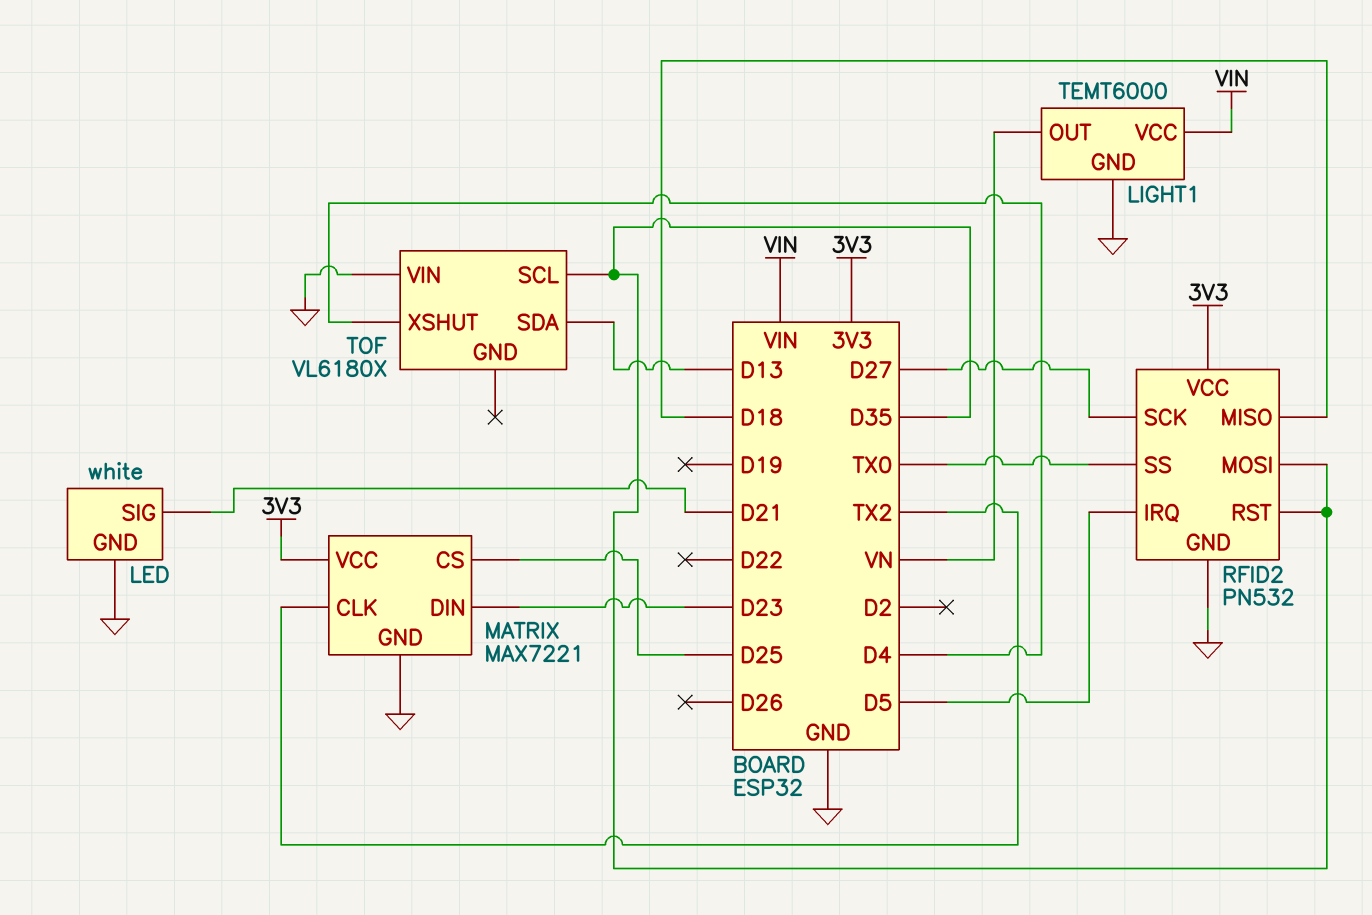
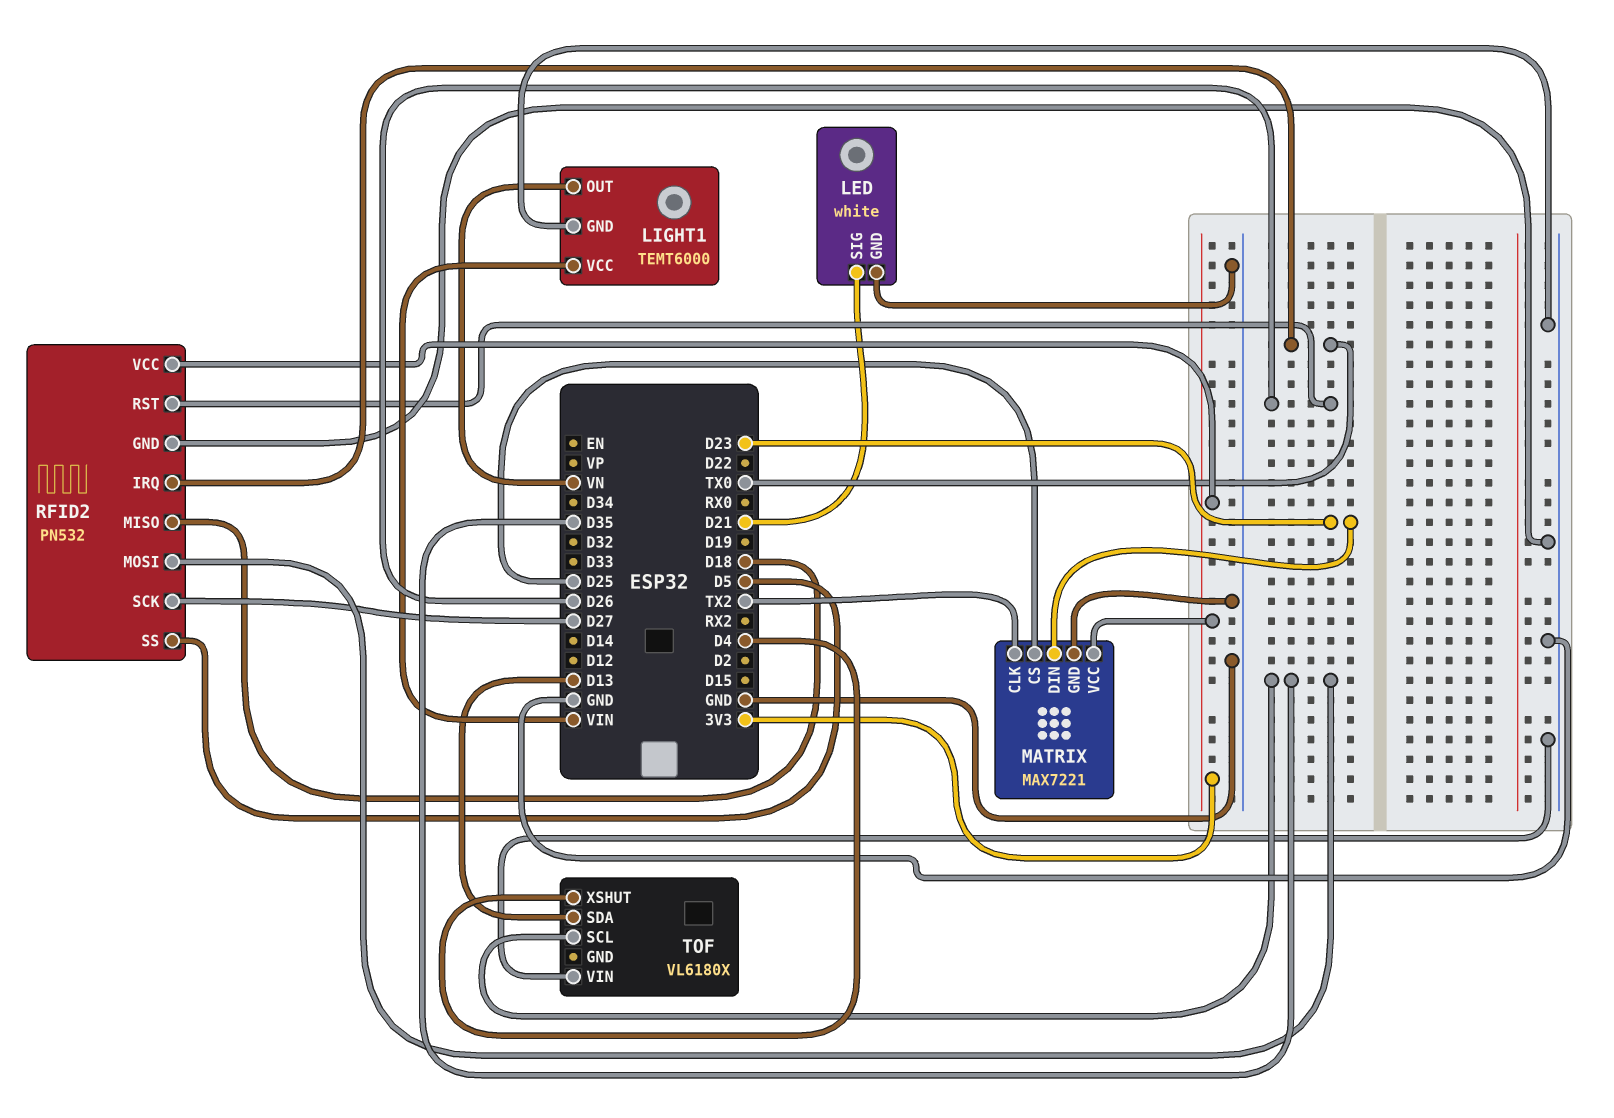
RFID2 pin IRQ: D5 -> TX0
RFID2 pin RST: D35 -> D26
RFID2 pin SS: TX0 -> D5

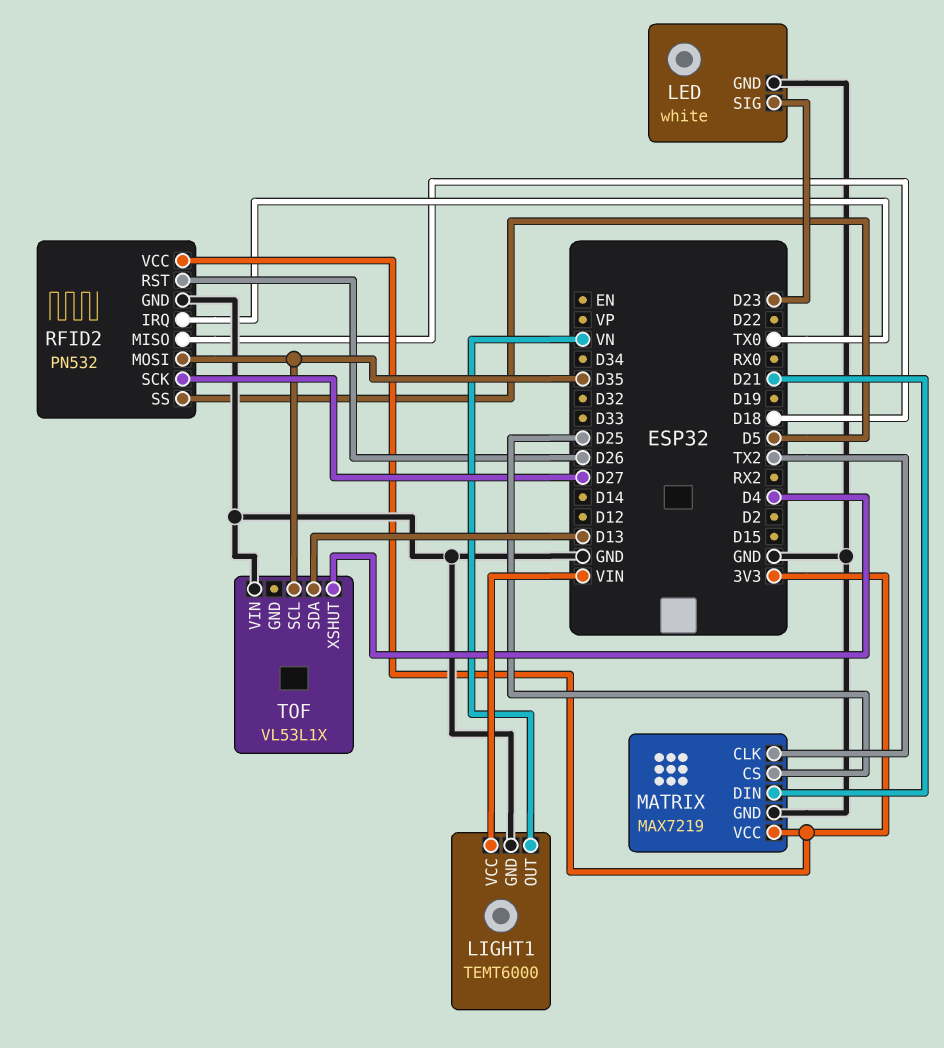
LED pin SIG: D21 -> D23
MATRIX: MAX7221 -> MAX7219
MATRIX pin DIN: D23 -> D21
TOF: VL6180X -> VL53L1X

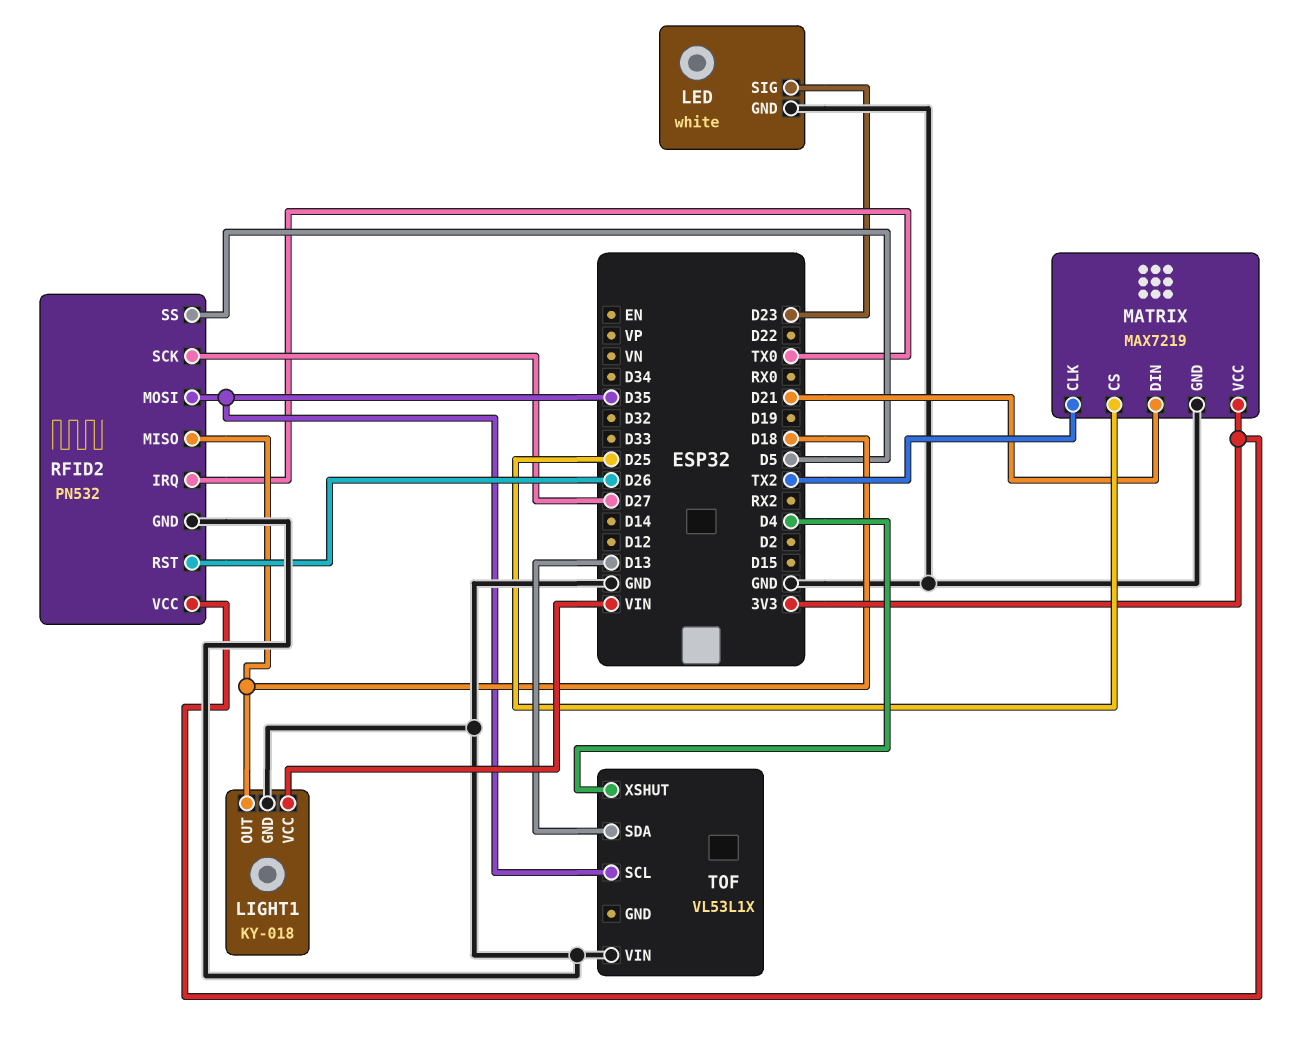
LIGHT1: TEMT6000 -> KY-018
LIGHT1 pin OUT: VN -> D18

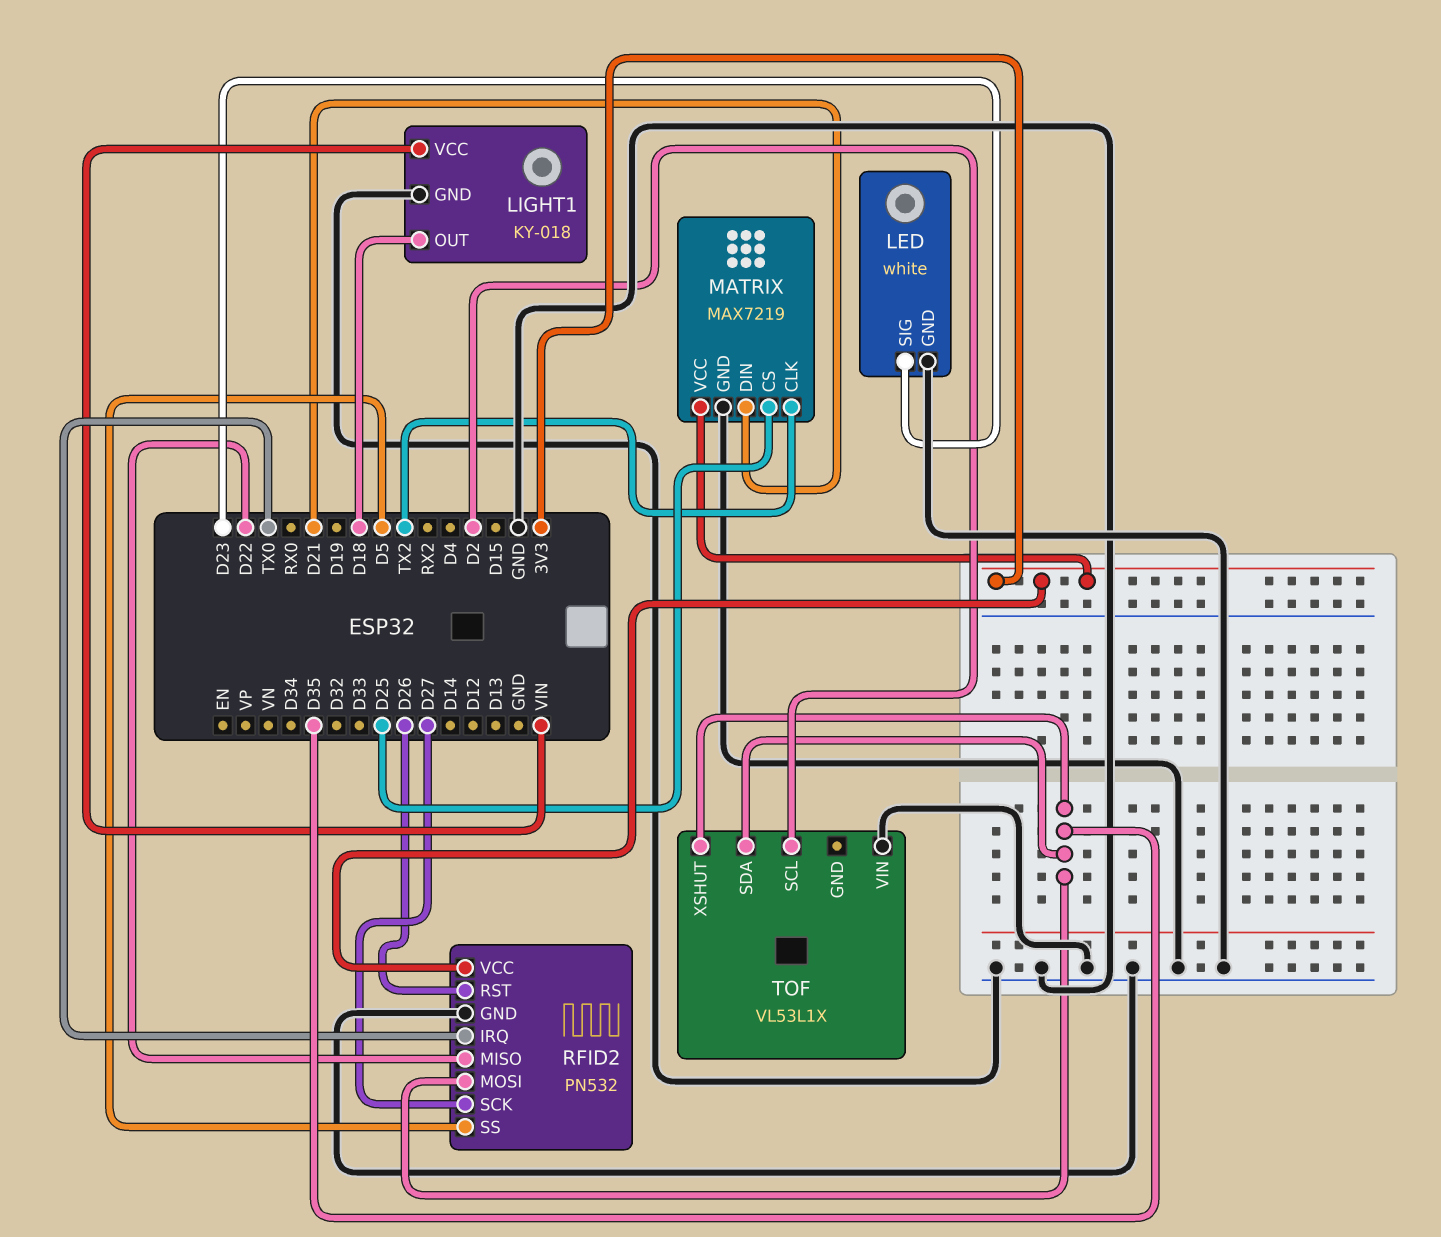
RFID2 pin MISO: D18 -> D22
TOF pin SCL: D35 -> D2
TOF pin SDA: D13 -> D35
TOF pin XSHUT: D4 -> D35

